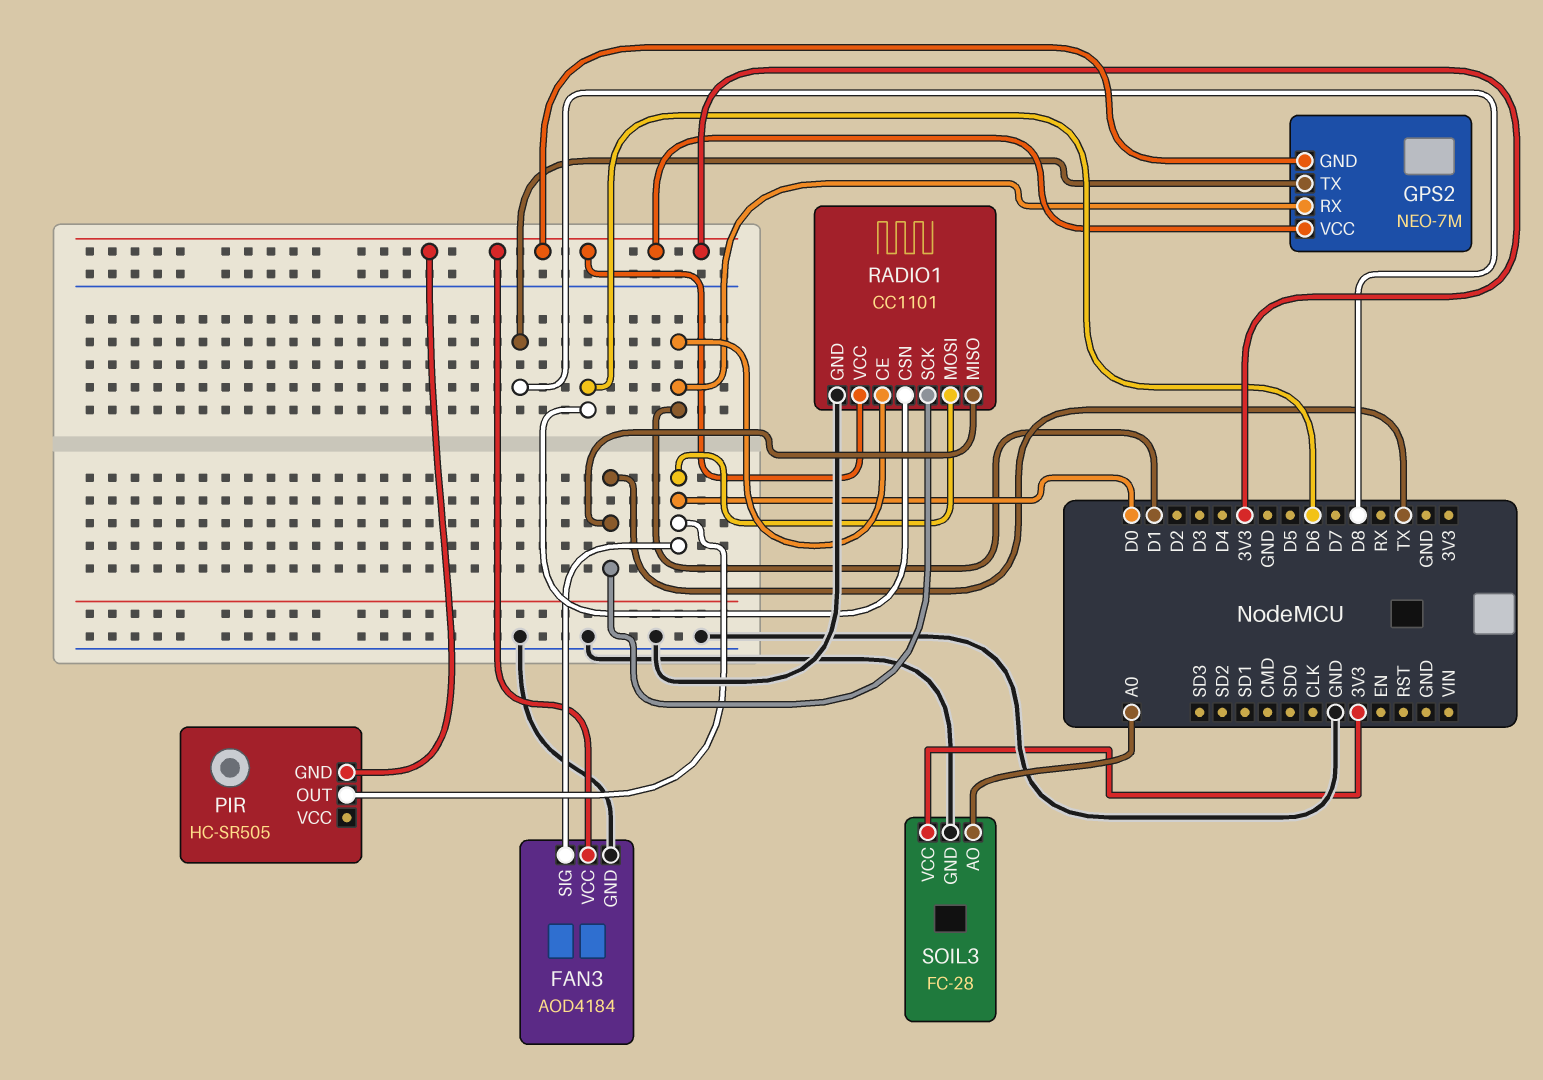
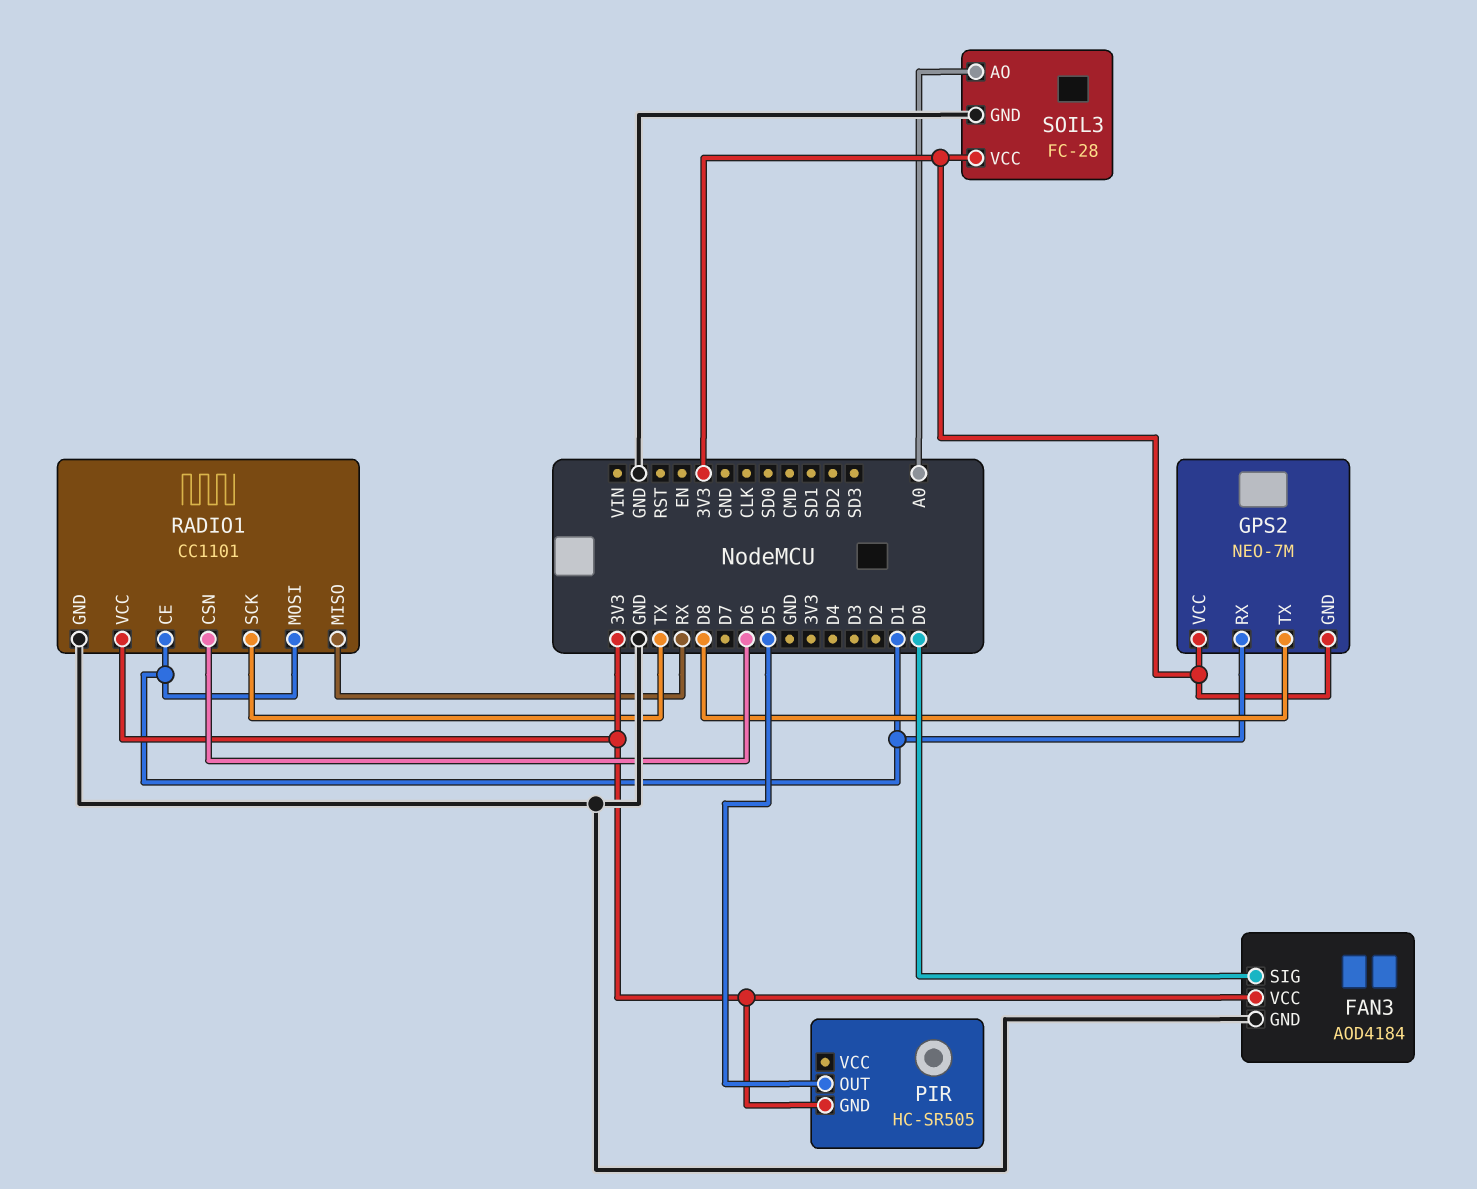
PIR pin OUT: D0 -> D5
RADIO1 pin MISO: TX -> RX
RADIO1 pin MOSI: D0 -> D1

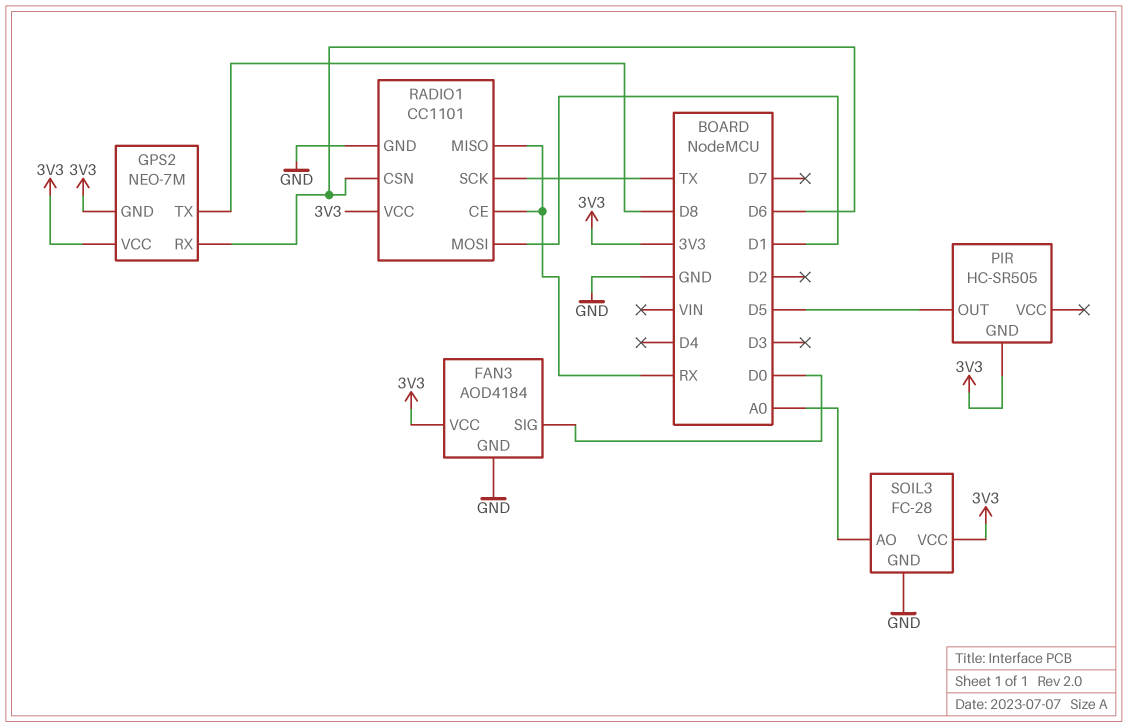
GPS2 pin RX: D1 -> D6
RADIO1 pin CE: D1 -> RX

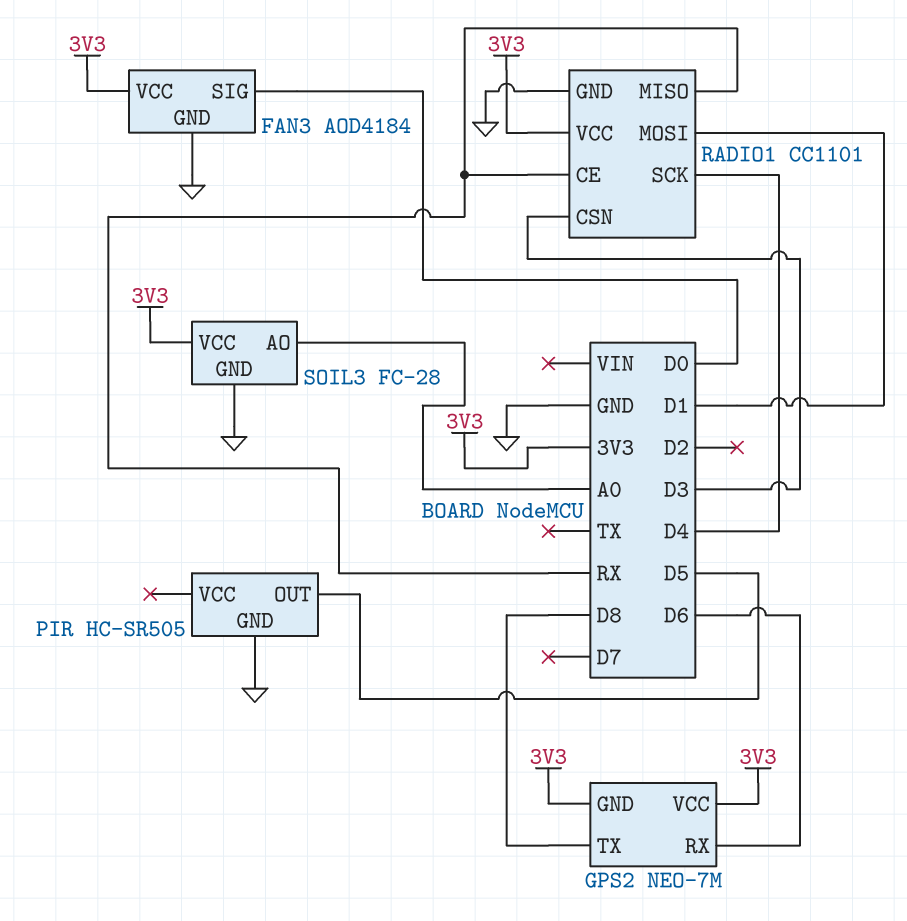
PIR pin GND: 3V3 -> GND
RADIO1 pin CSN: D6 -> D3
RADIO1 pin SCK: TX -> D4

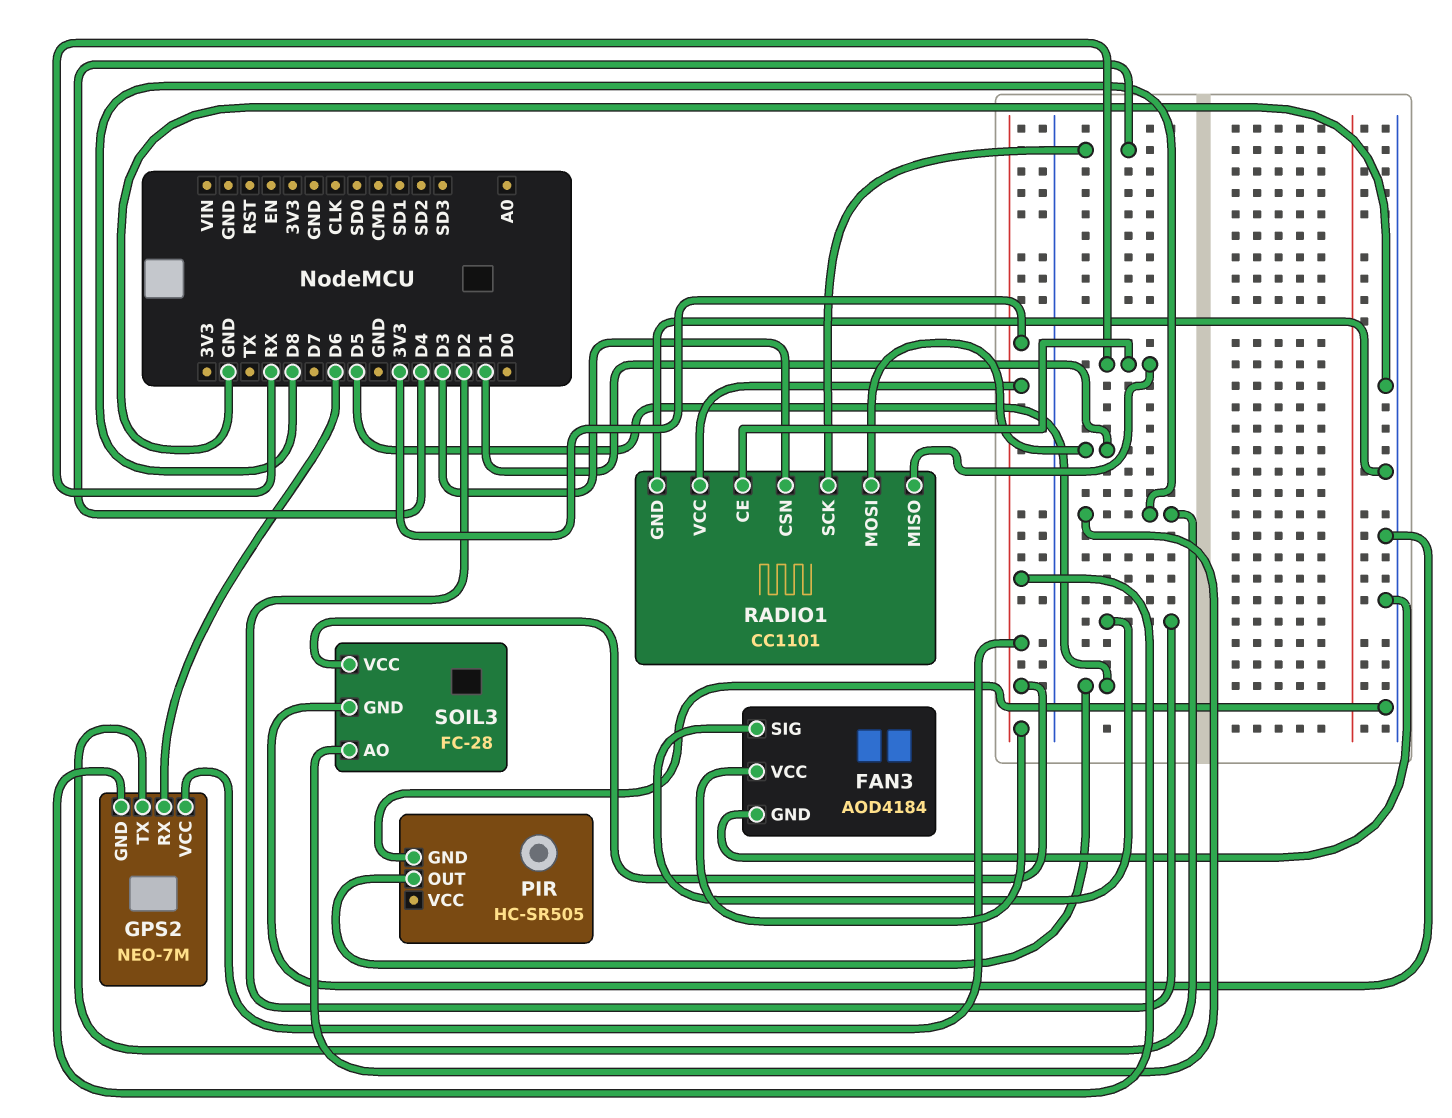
FAN3 pin SIG: D0 -> D2
SOIL3 pin AO: A0 -> D8

